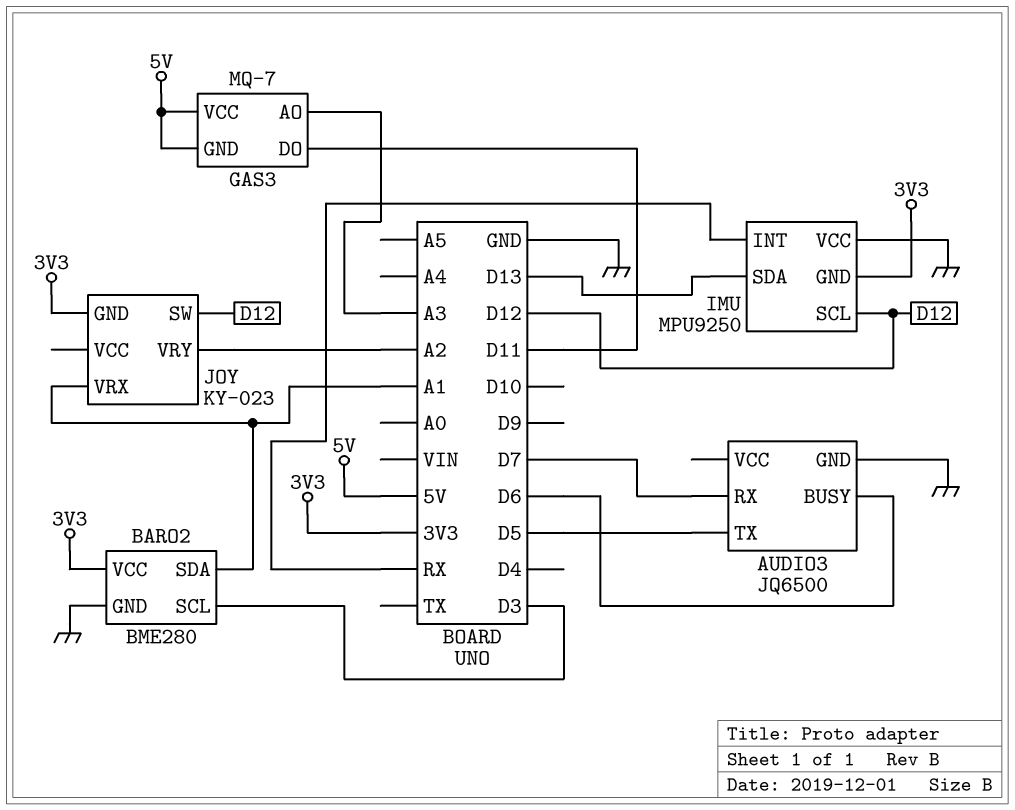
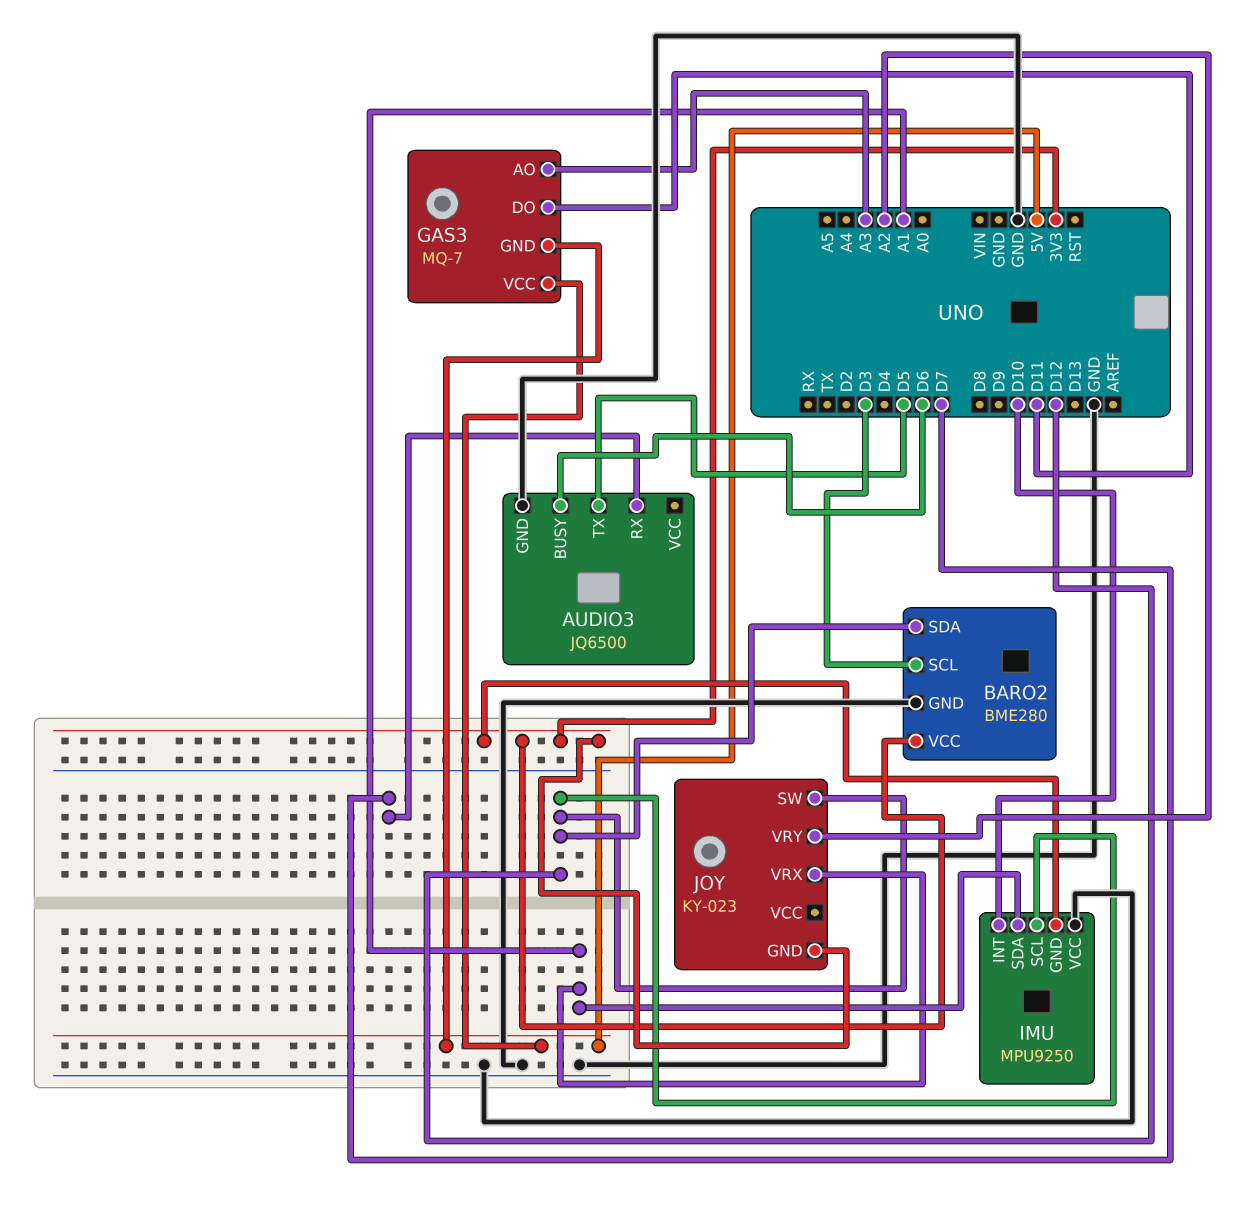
BARO2 pin SDA: A1 -> D12
IMU pin INT: RX -> D10
IMU pin SDA: D13 -> A1

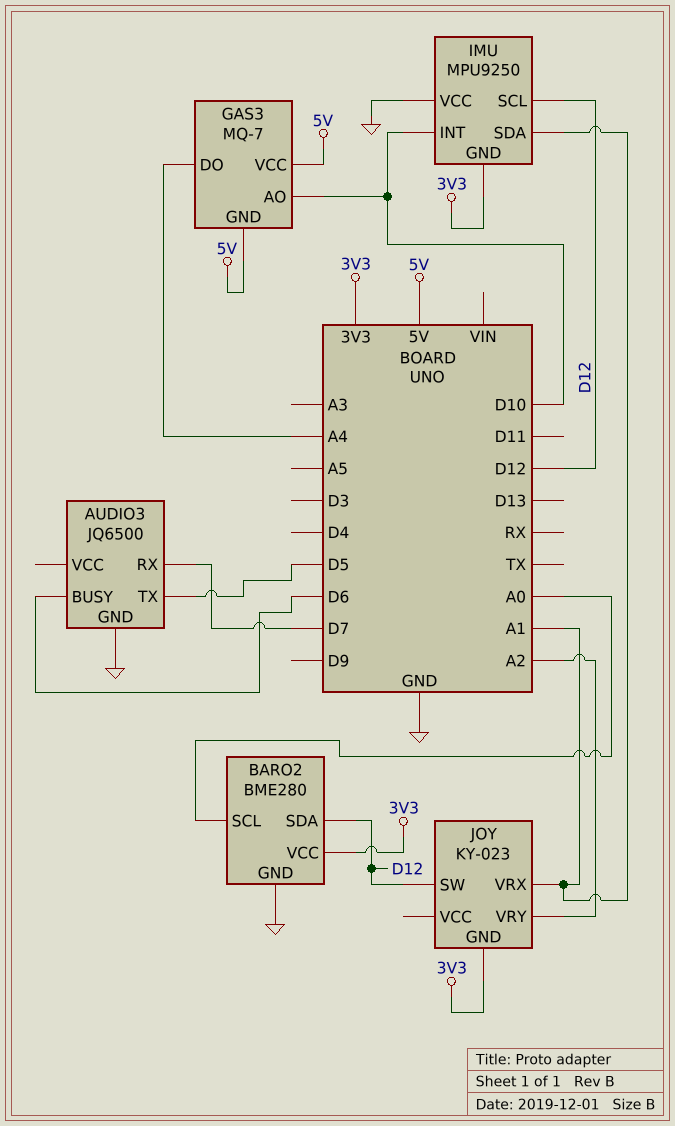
BARO2 pin SCL: D3 -> A0
GAS3 pin AO: A3 -> D10
GAS3 pin DO: D11 -> A4

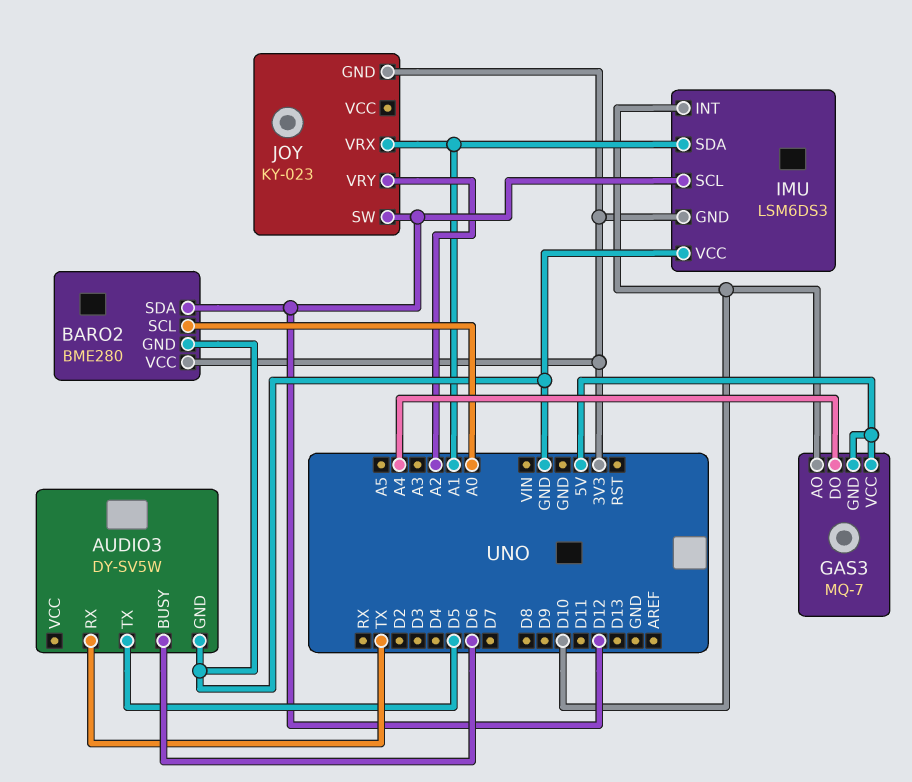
AUDIO3: JQ6500 -> DY-SV5W
AUDIO3 pin RX: D7 -> TX
IMU: MPU9250 -> LSM6DS3

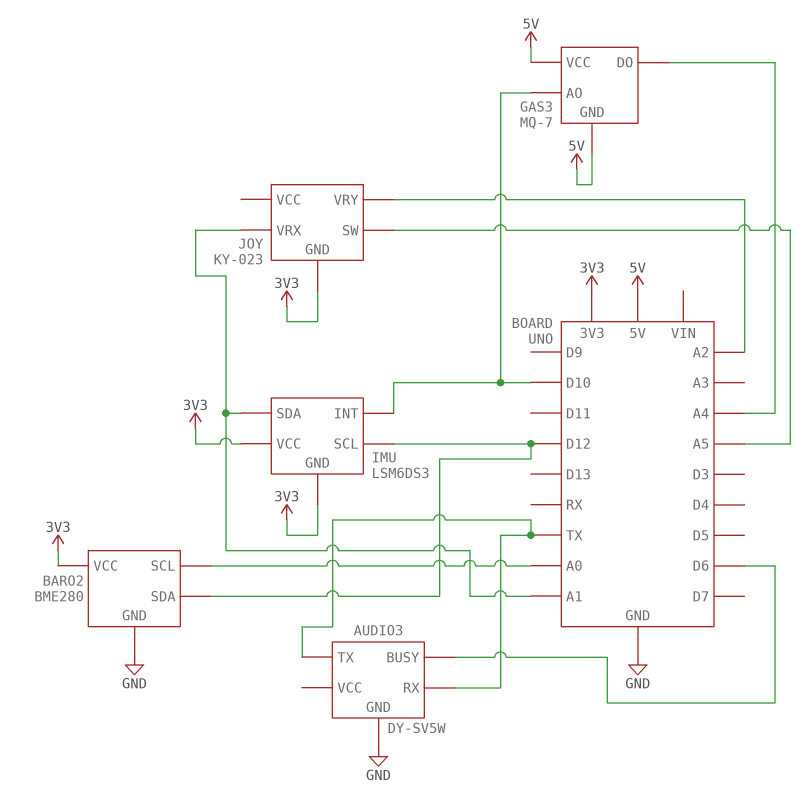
AUDIO3 pin TX: D5 -> TX
IMU pin VCC: GND -> 3V3
JOY pin SW: D12 -> A5

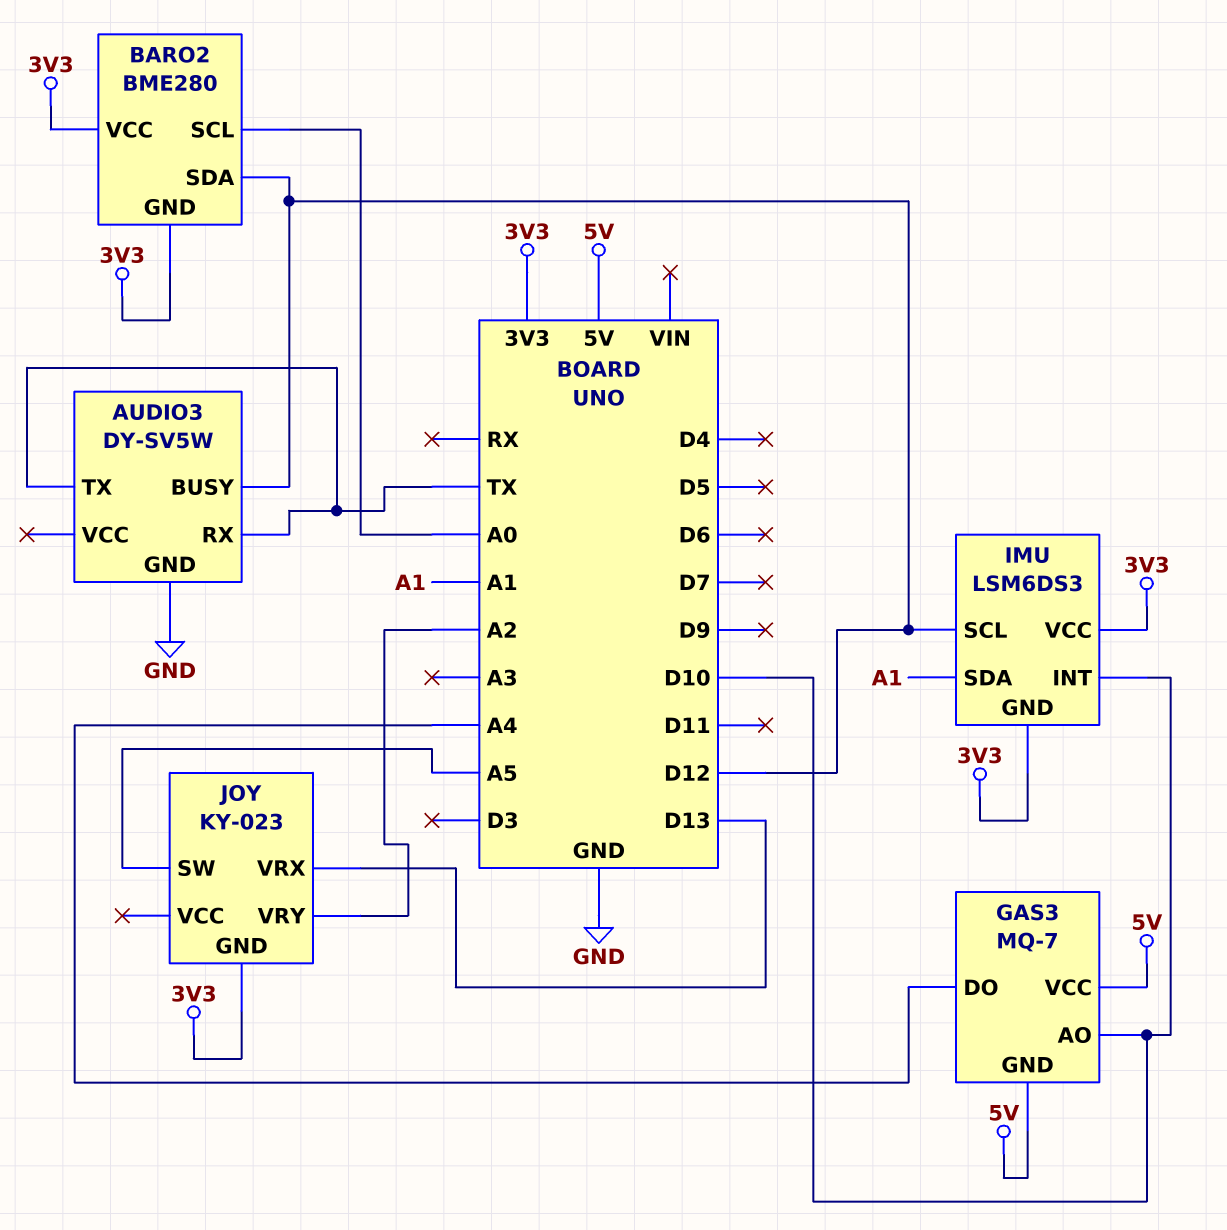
AUDIO3 pin BUSY: D6 -> D12
BARO2 pin GND: GND -> 3V3
JOY pin VRX: A1 -> D13

